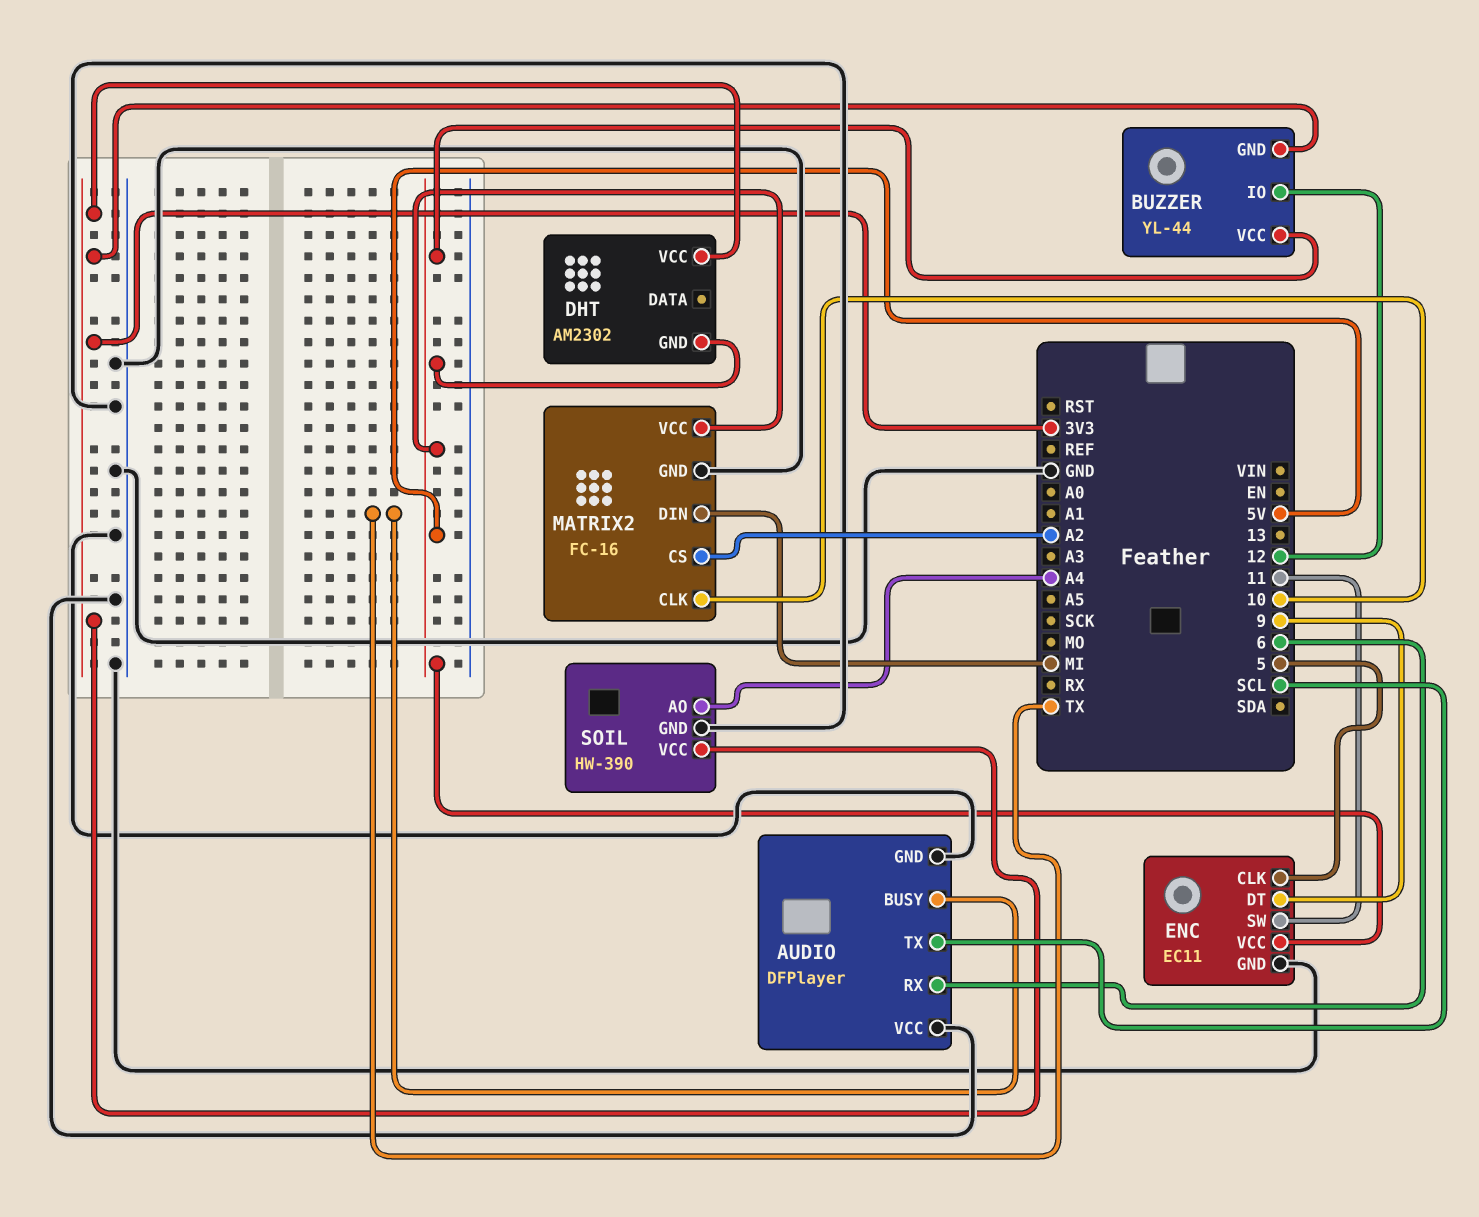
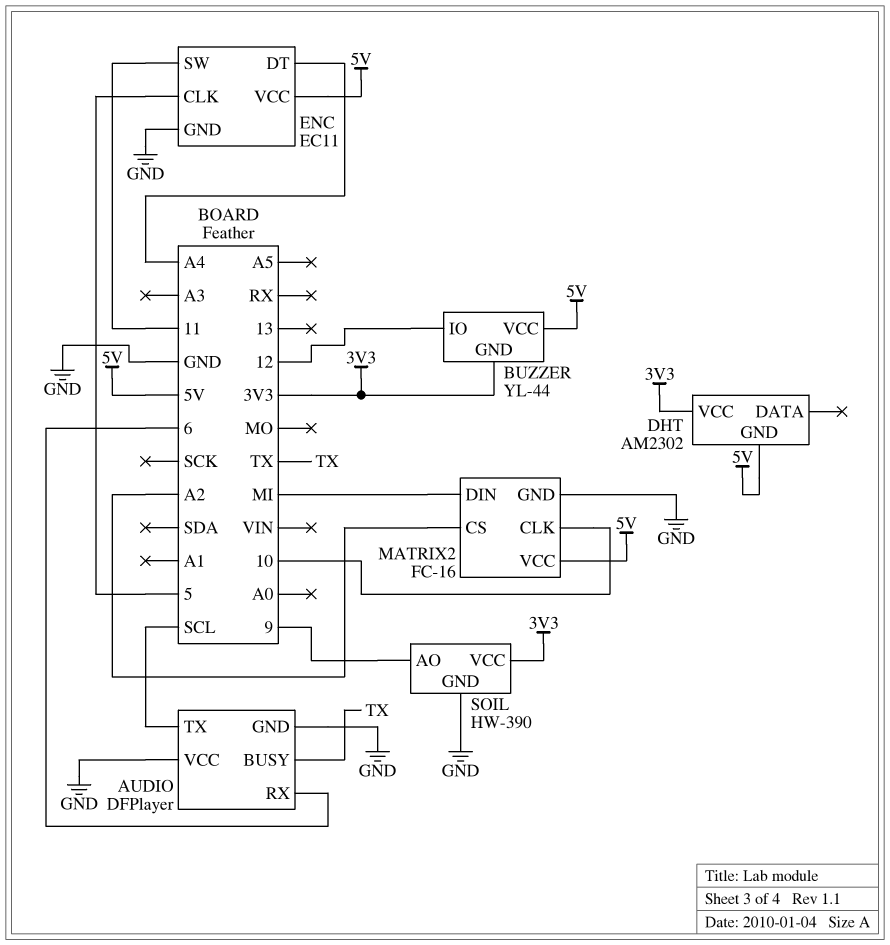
ENC pin DT: 9 -> A4
SOIL pin AO: A4 -> 9

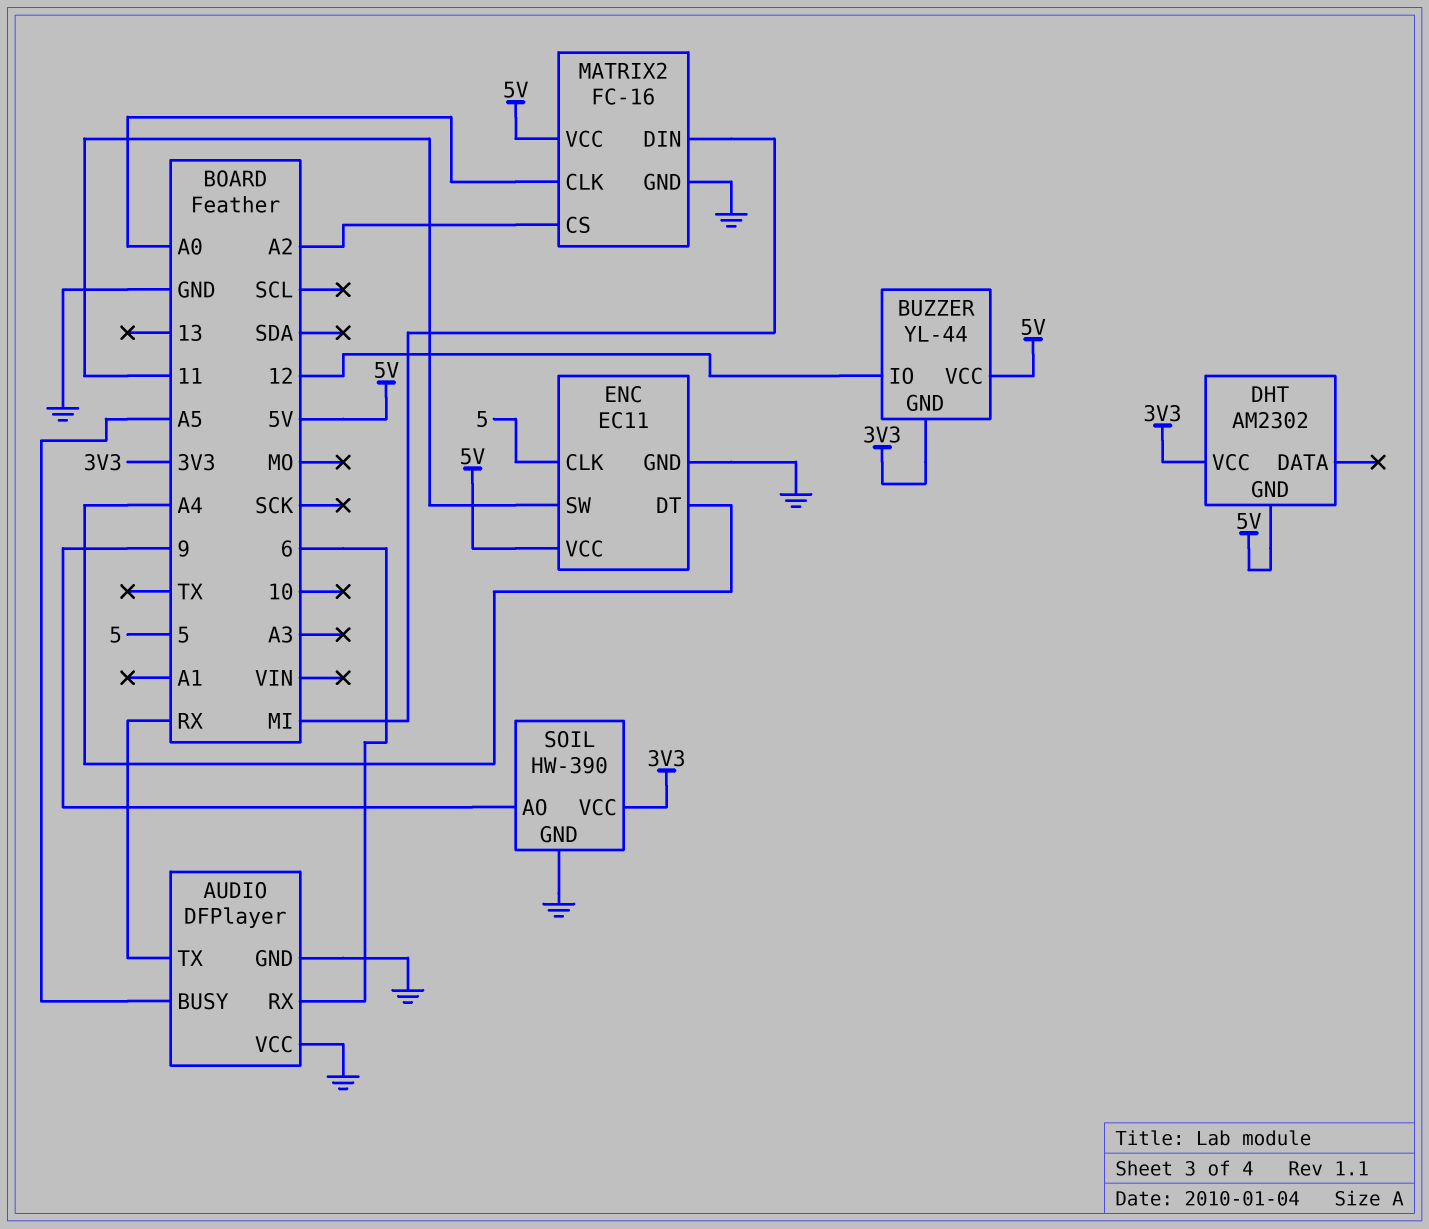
AUDIO pin BUSY: TX -> A5
AUDIO pin TX: SCL -> RX
MATRIX2 pin CLK: 10 -> A0

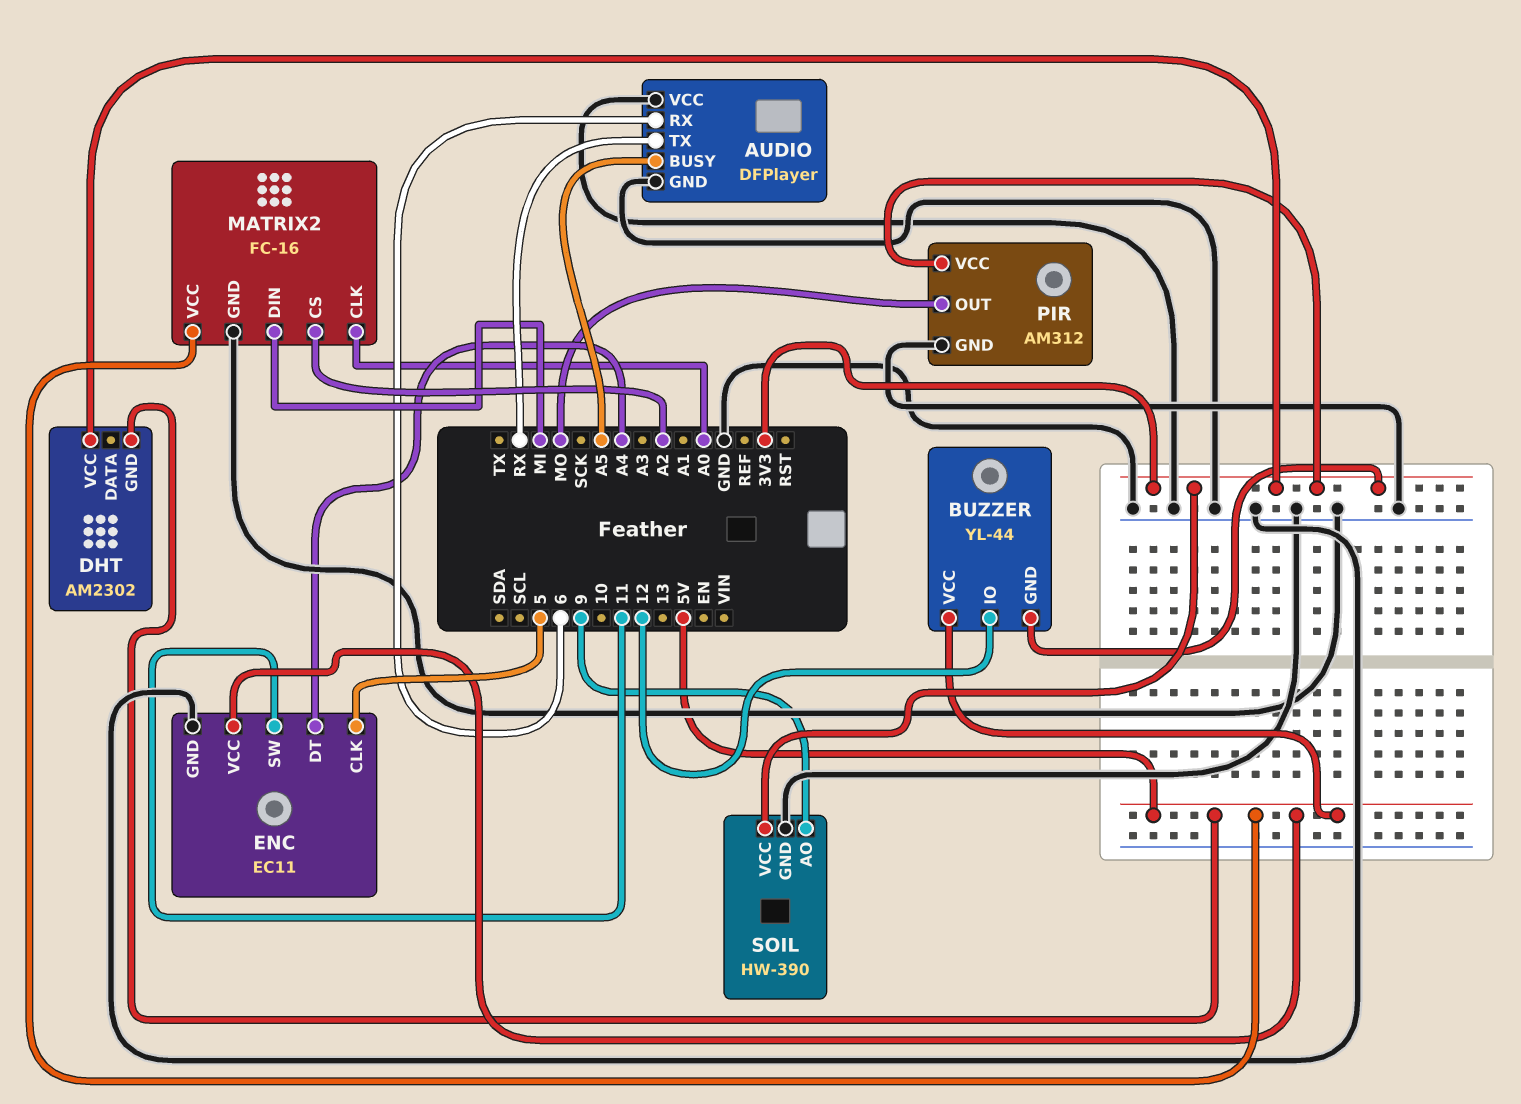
PIR: none -> AM312
PIR pin GND: none -> GND
PIR pin OUT: none -> MO
PIR pin VCC: none -> 3V3

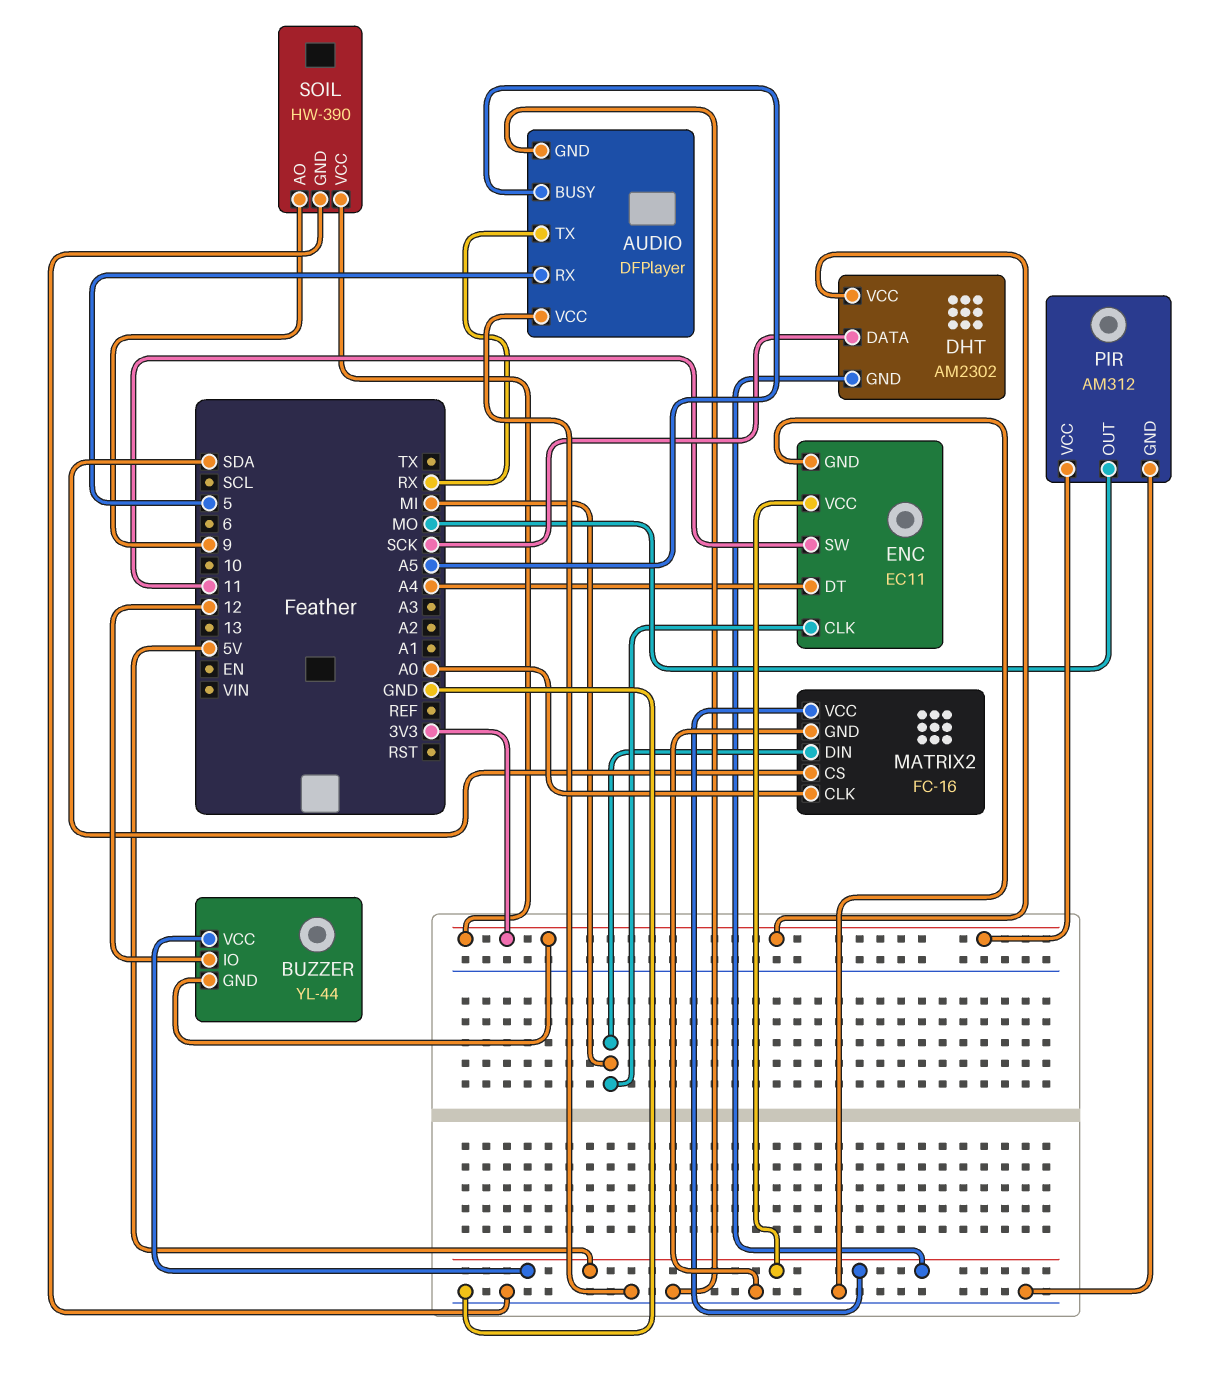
AUDIO pin RX: 6 -> 5
DHT pin DATA: none -> SCK
ENC pin CLK: 5 -> MI
MATRIX2 pin CS: A2 -> SDA

